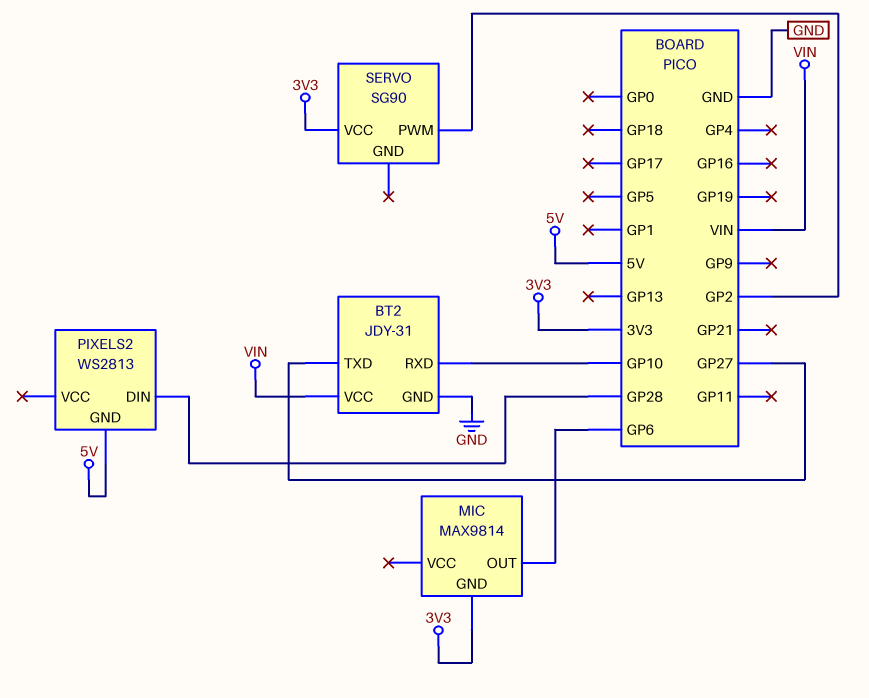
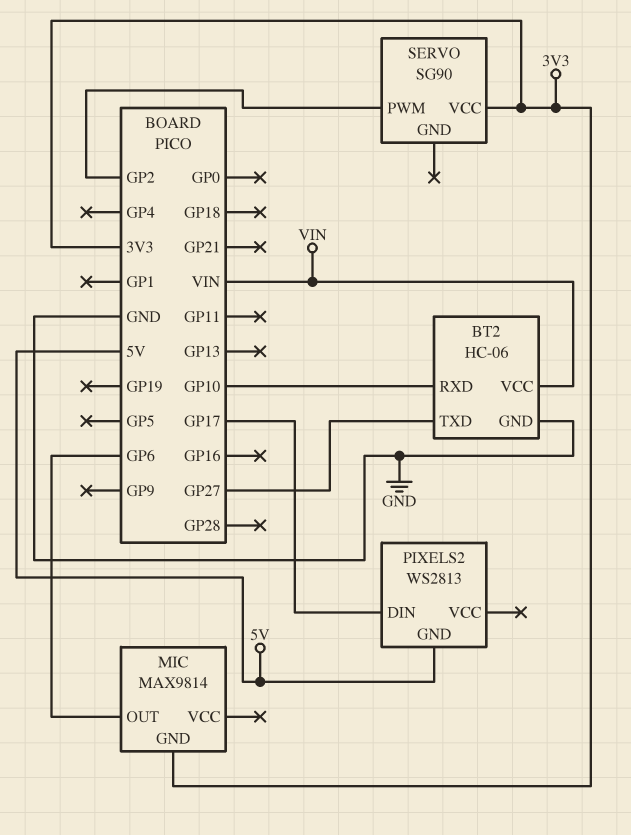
BT2: JDY-31 -> HC-06
PIXELS2 pin DIN: GP28 -> GP17

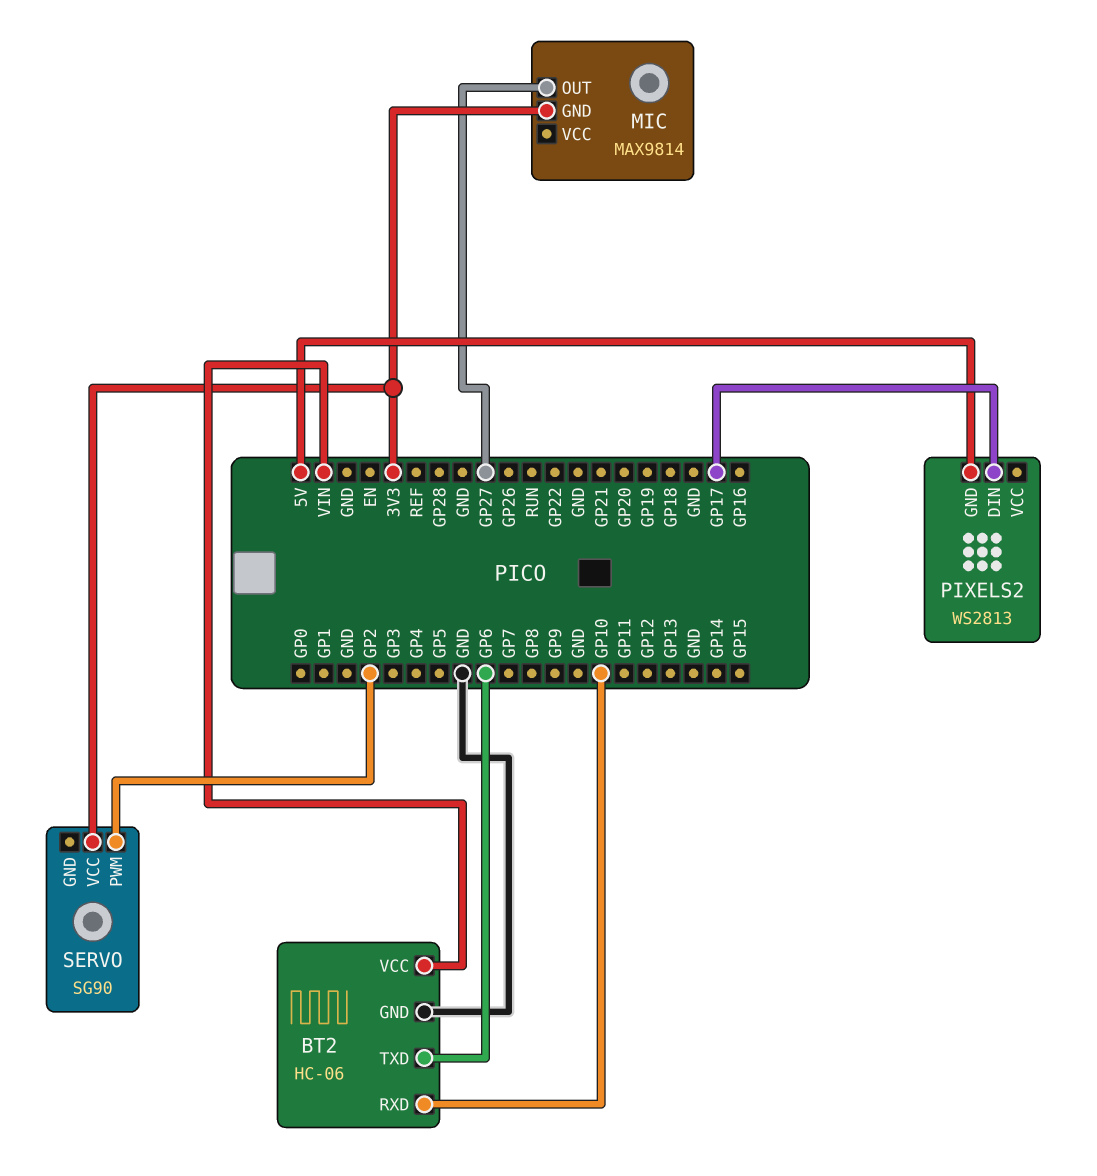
BT2 pin TXD: GP27 -> GP6
MIC pin OUT: GP6 -> GP27

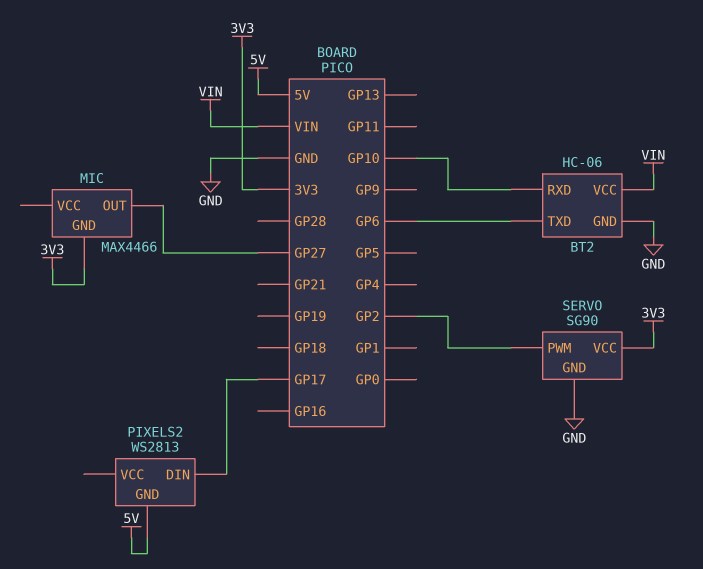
MIC: MAX9814 -> MAX4466
SERVO pin GND: none -> GND

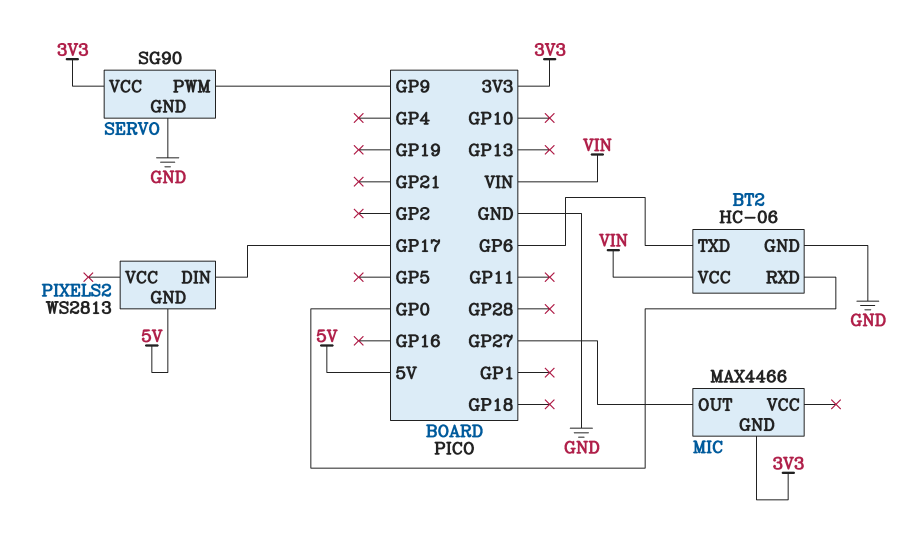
BT2 pin RXD: GP10 -> GP0
SERVO pin PWM: GP2 -> GP9

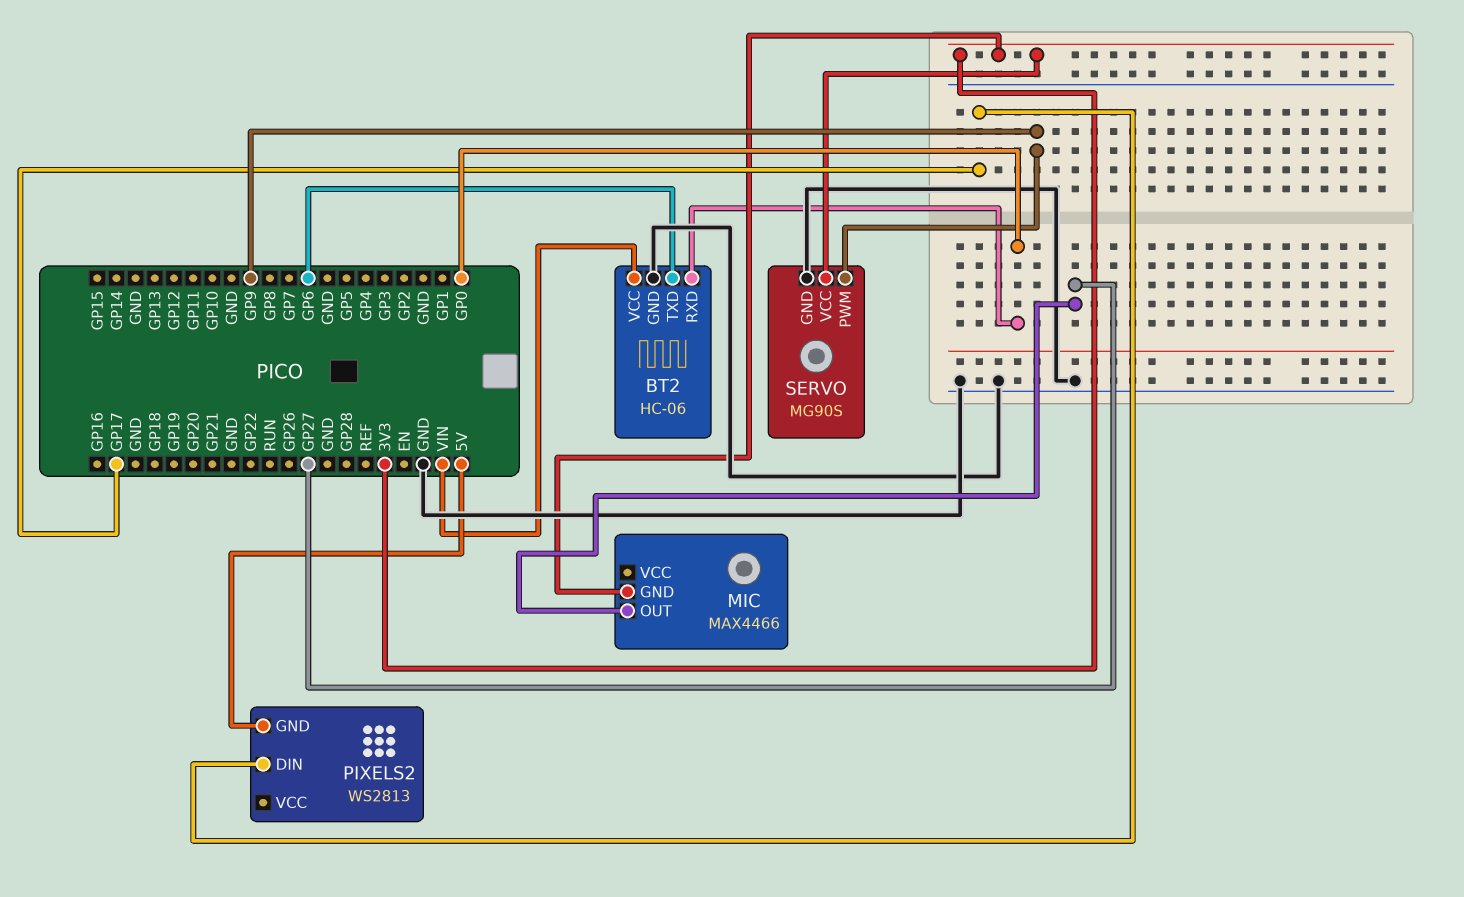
SERVO: SG90 -> MG90S

